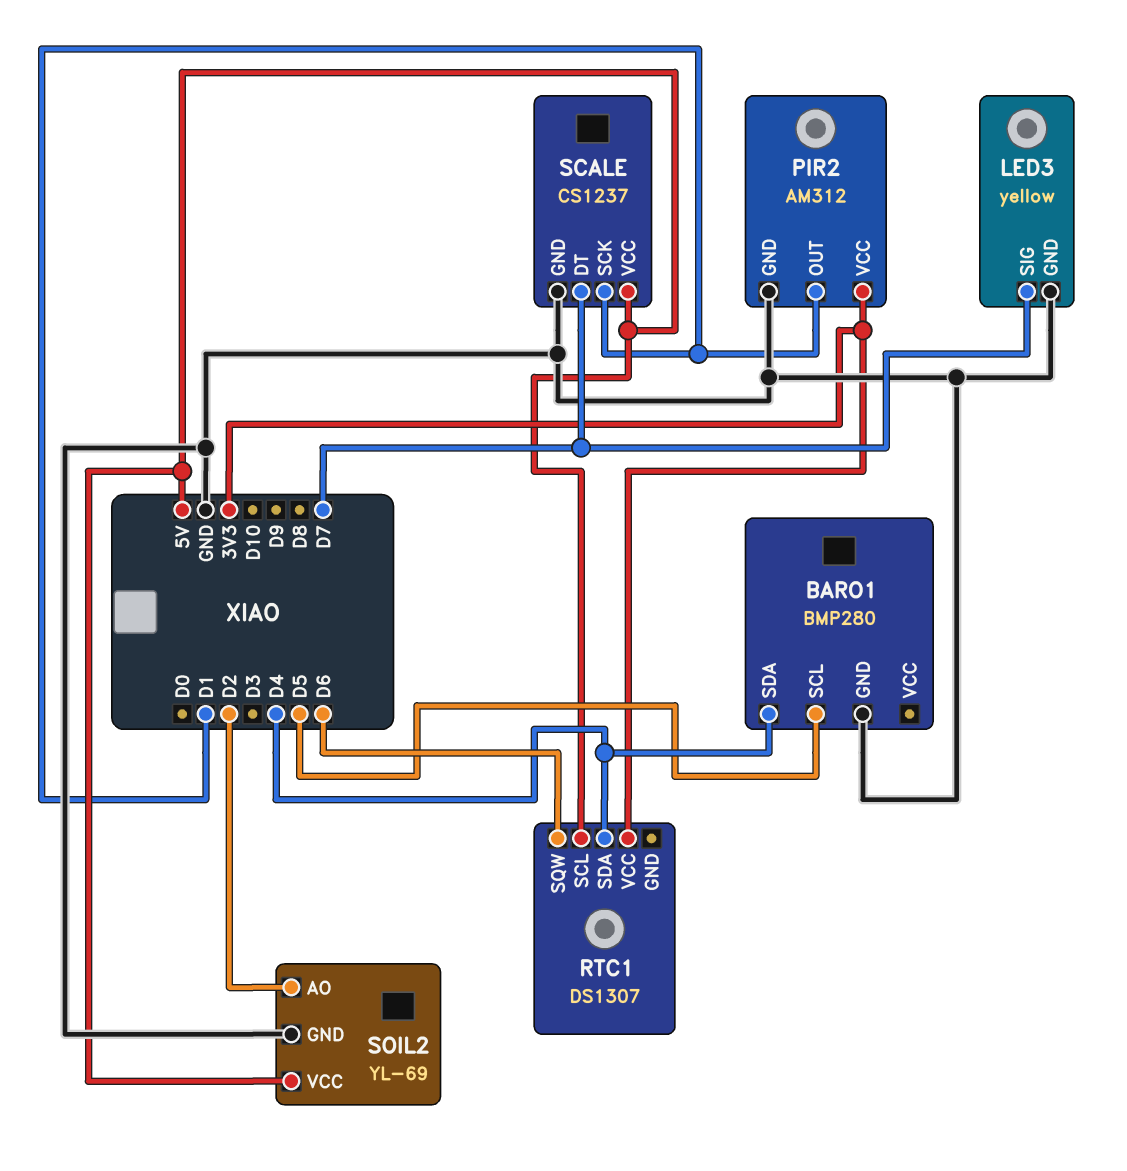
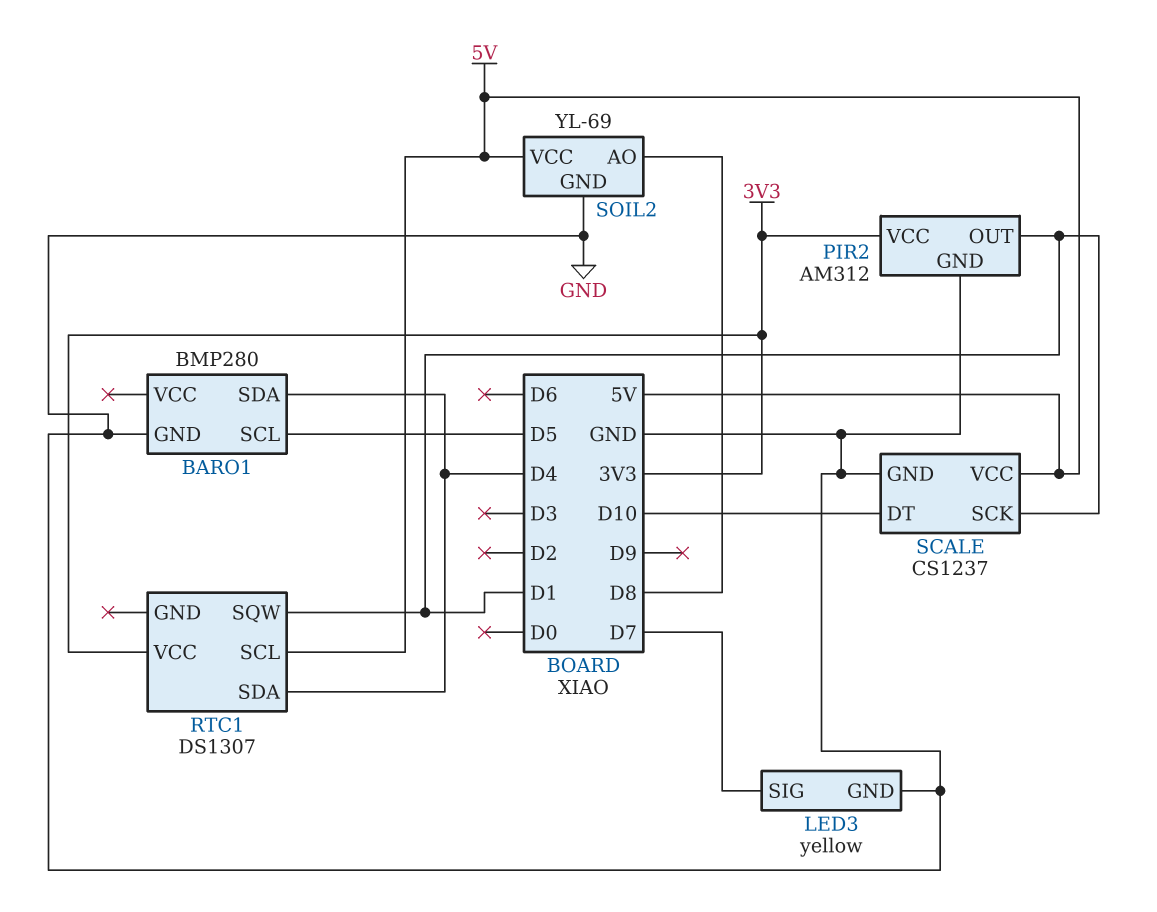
RTC1 pin SQW: D6 -> D1
SCALE pin DT: D7 -> D10
SOIL2 pin AO: D2 -> D8

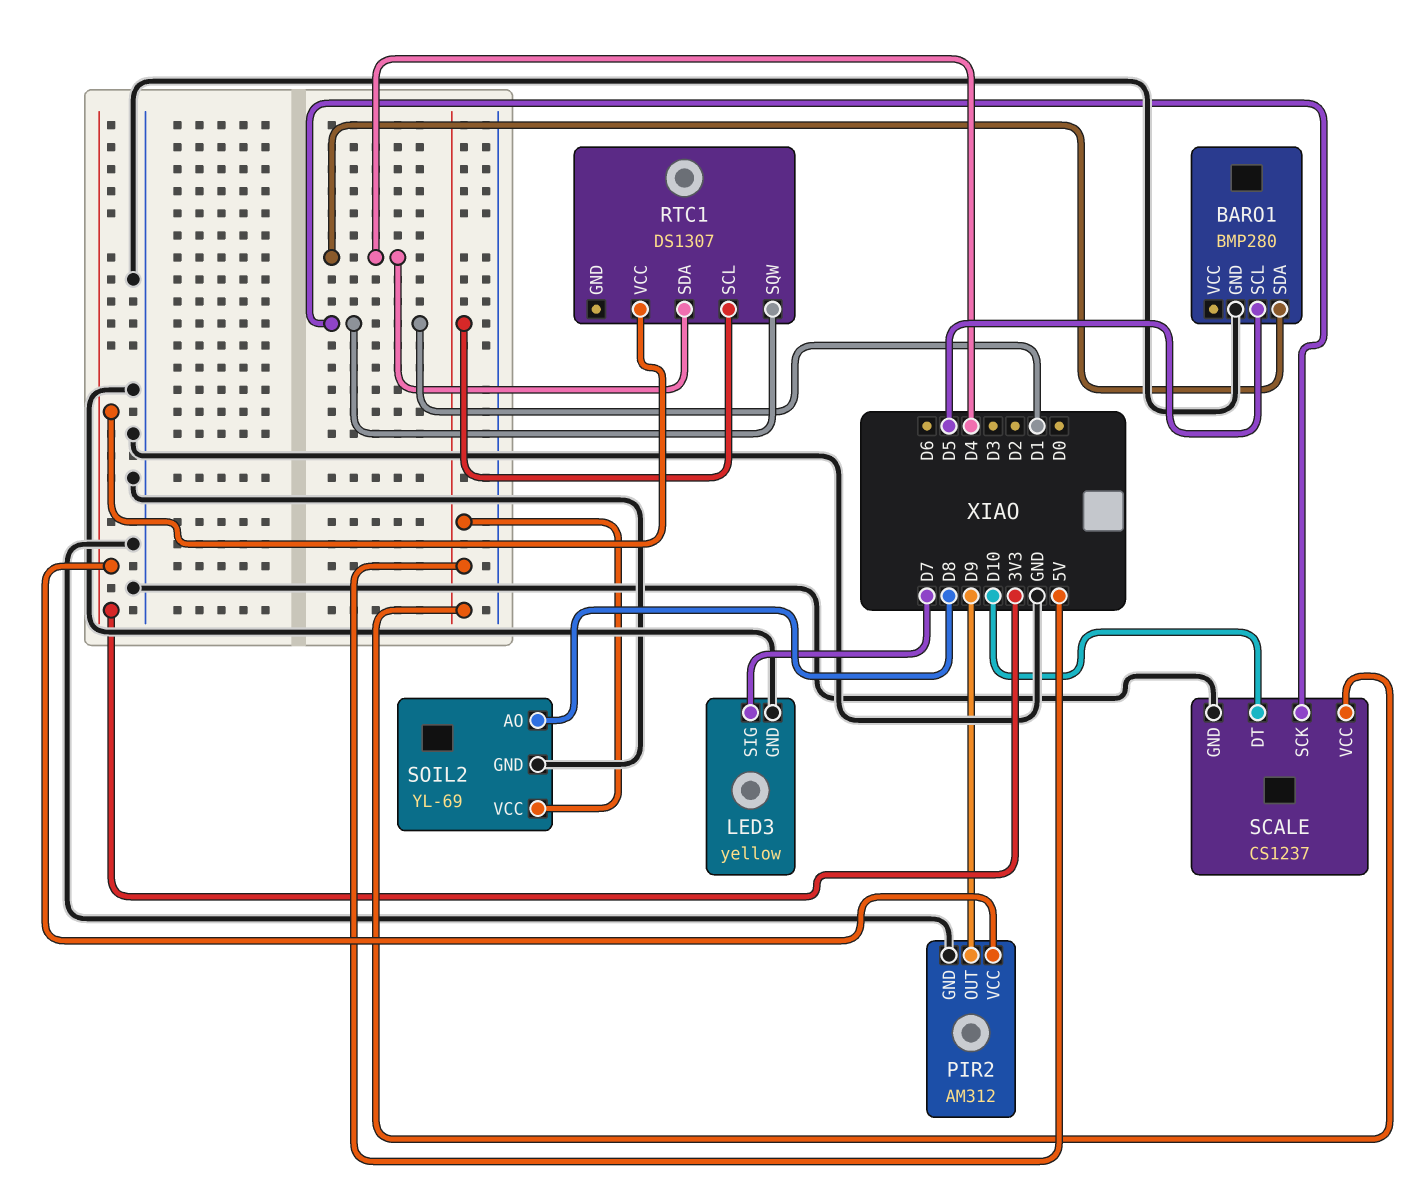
PIR2 pin OUT: D1 -> D9

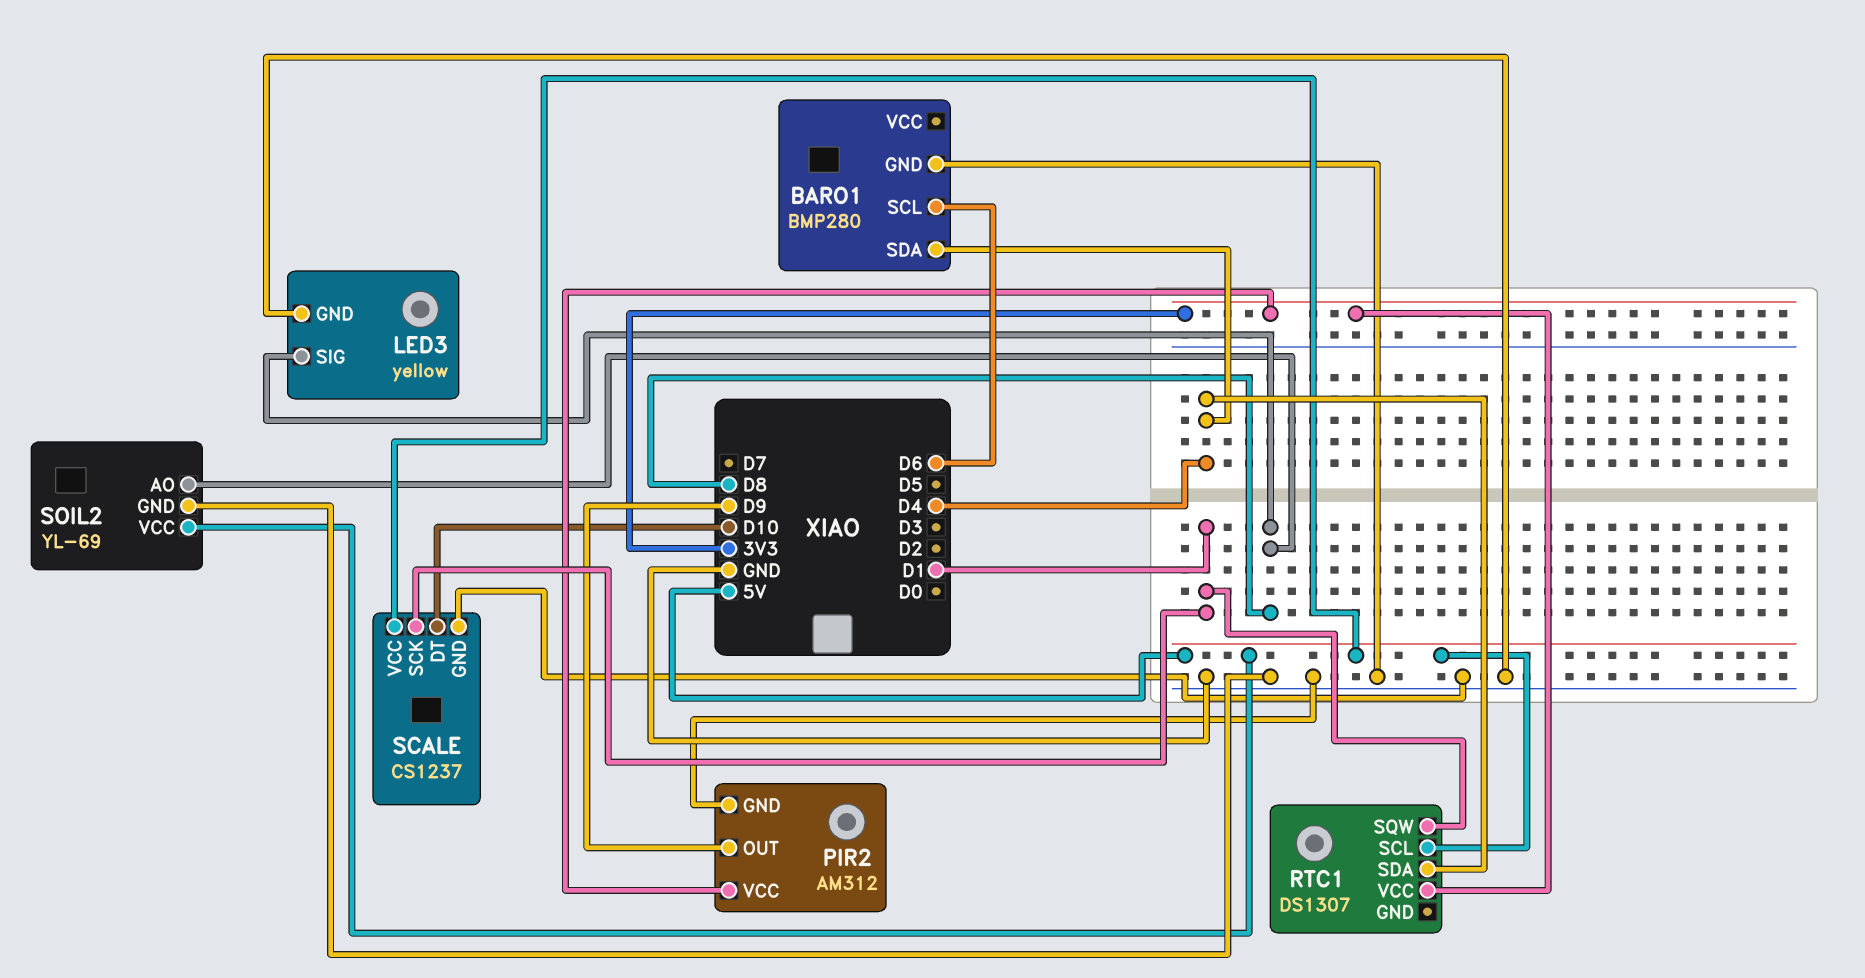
BARO1 pin SCL: D5 -> D6
LED3 pin SIG: D7 -> D8

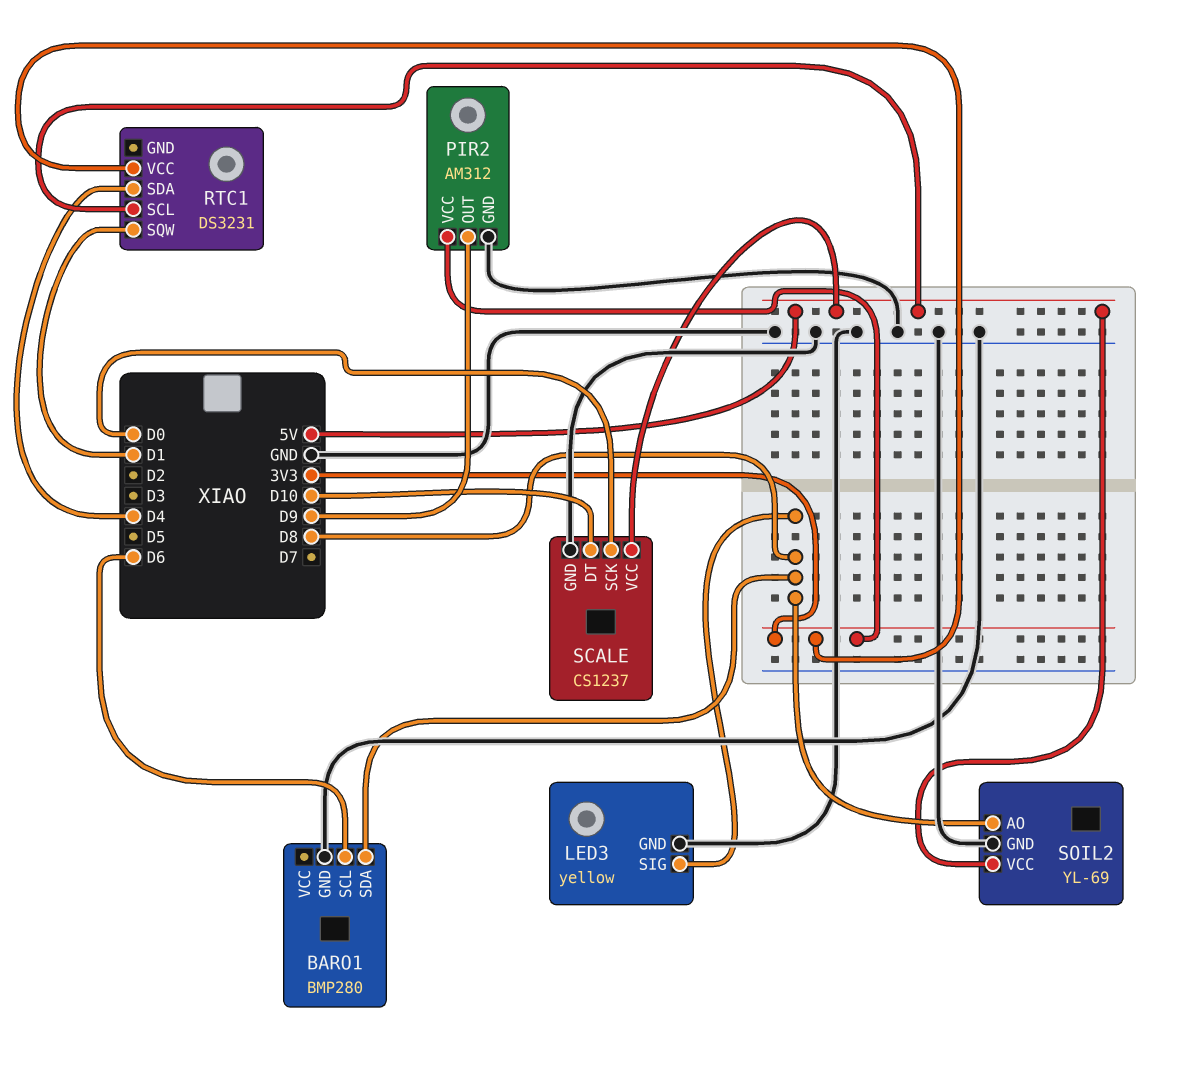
BARO1 pin SDA: D4 -> D8
RTC1: DS1307 -> DS3231
SCALE pin SCK: D1 -> D0

